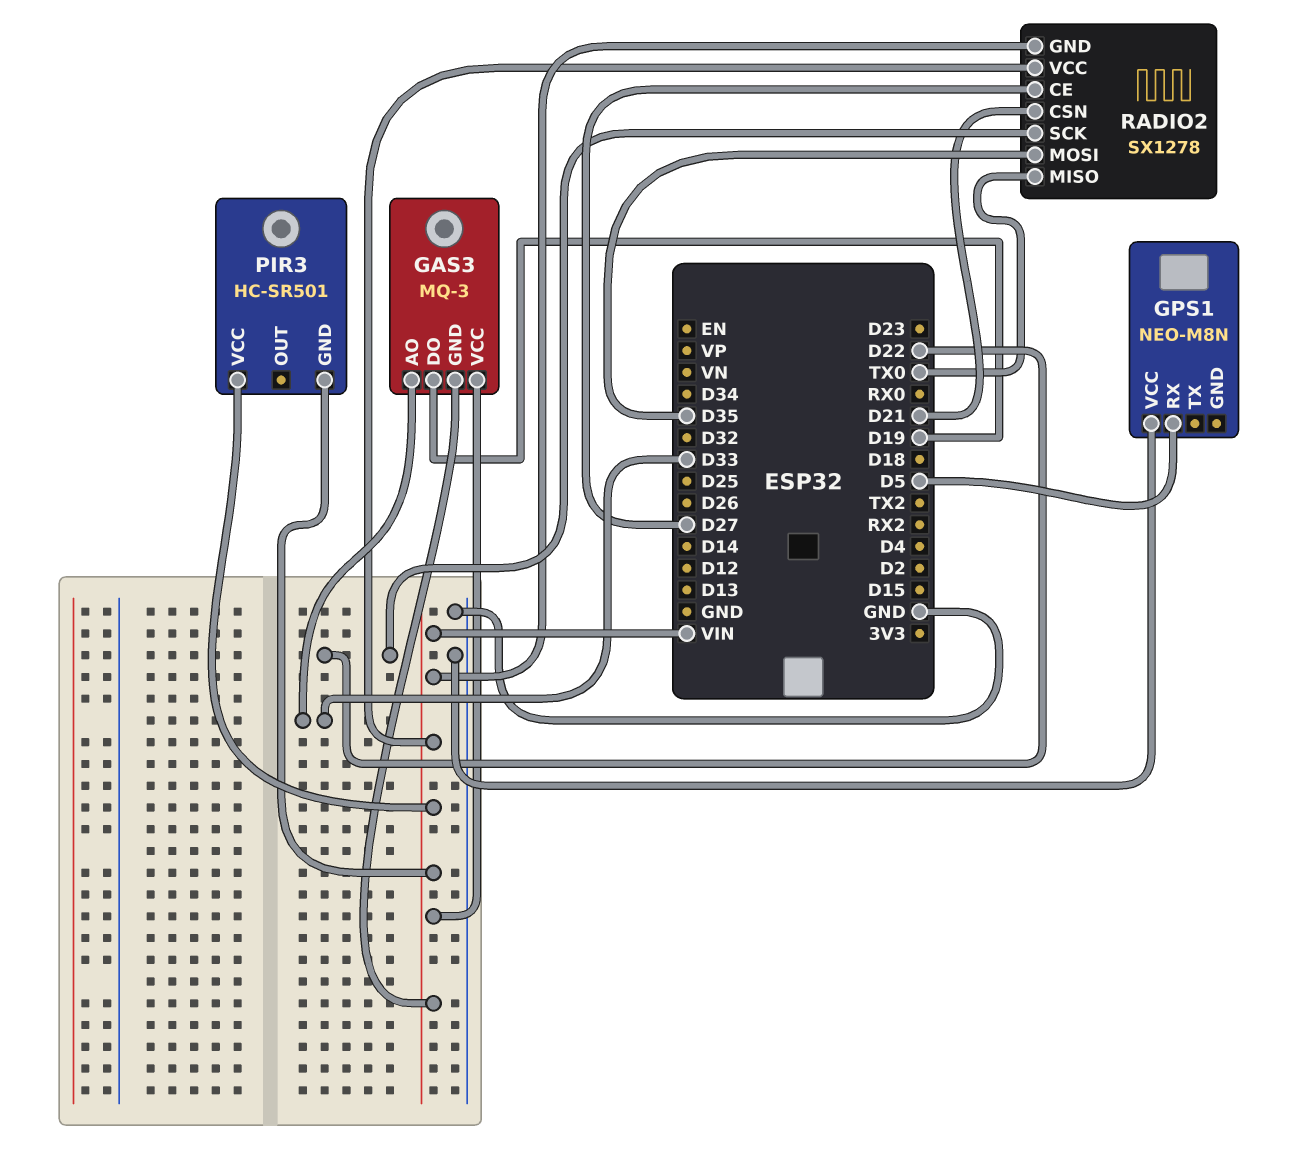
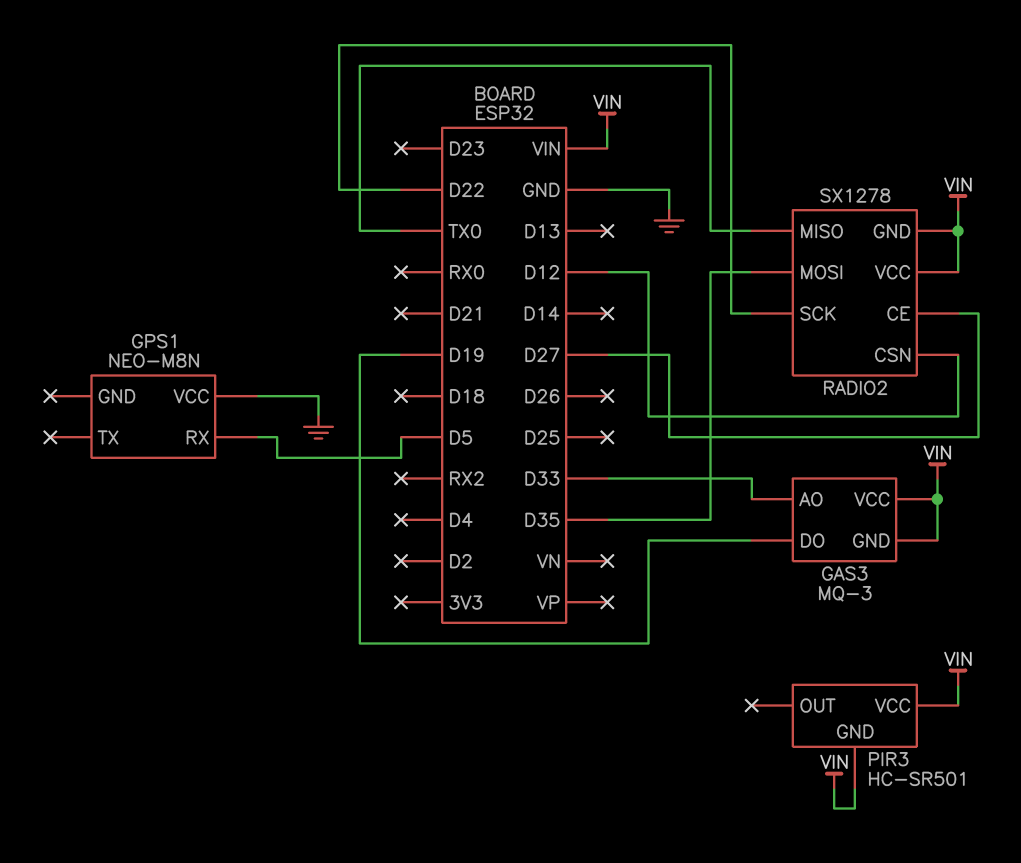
RADIO2 pin CSN: D21 -> D12

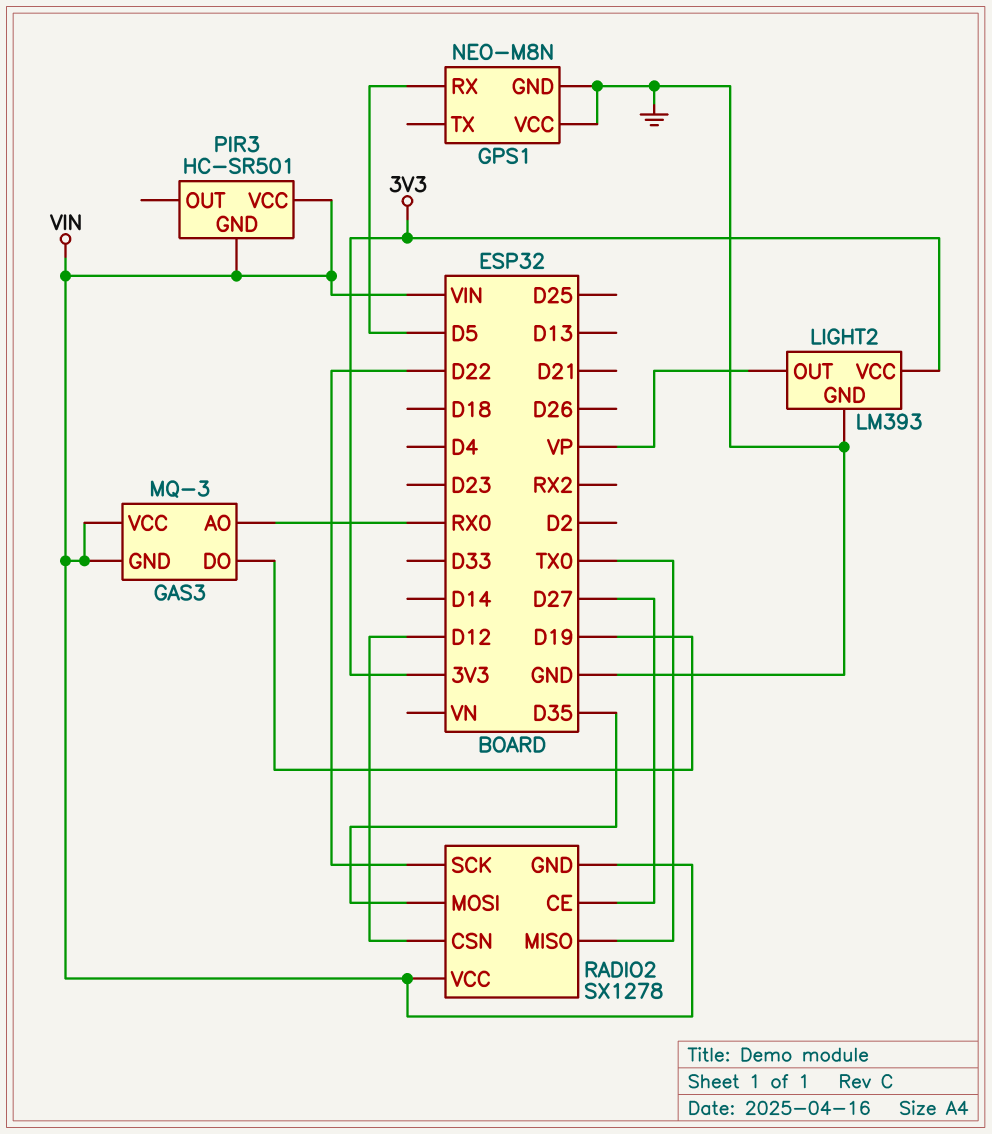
GAS3 pin AO: D33 -> RX0
GPS1 pin GND: none -> GND
LIGHT2: none -> LM393
LIGHT2 pin GND: none -> GND
LIGHT2 pin OUT: none -> VP
LIGHT2 pin VCC: none -> 3V3

